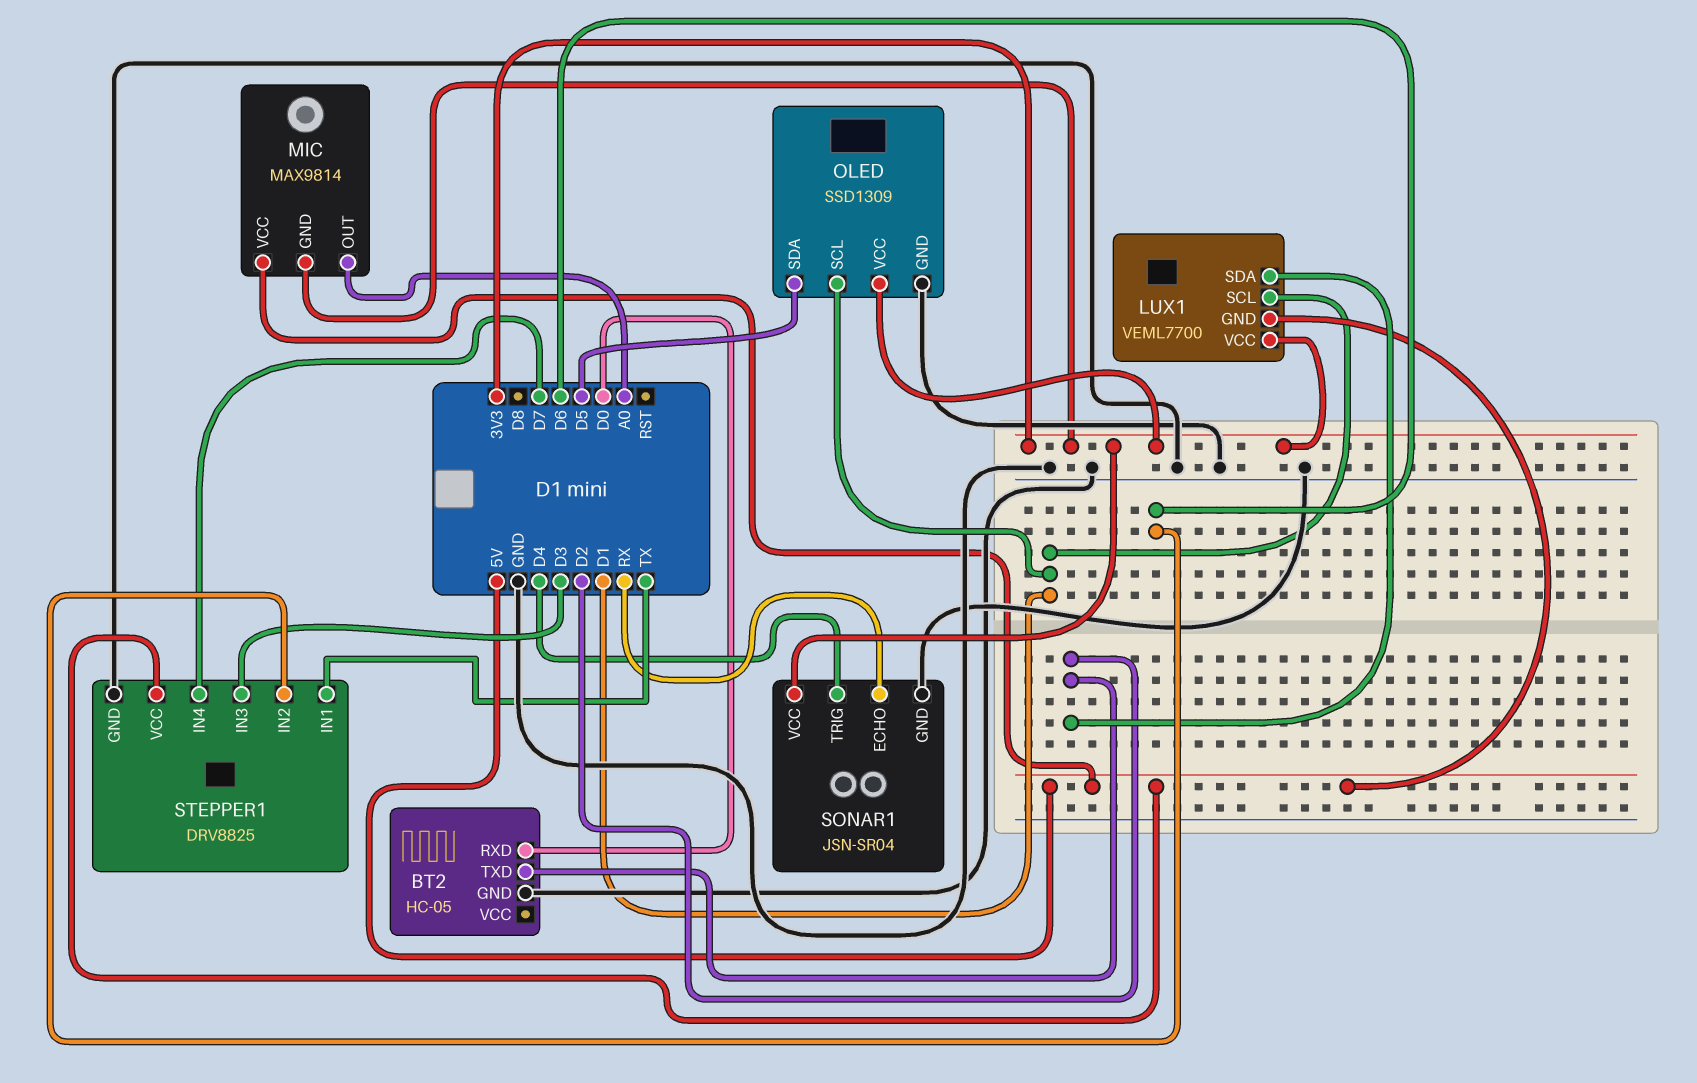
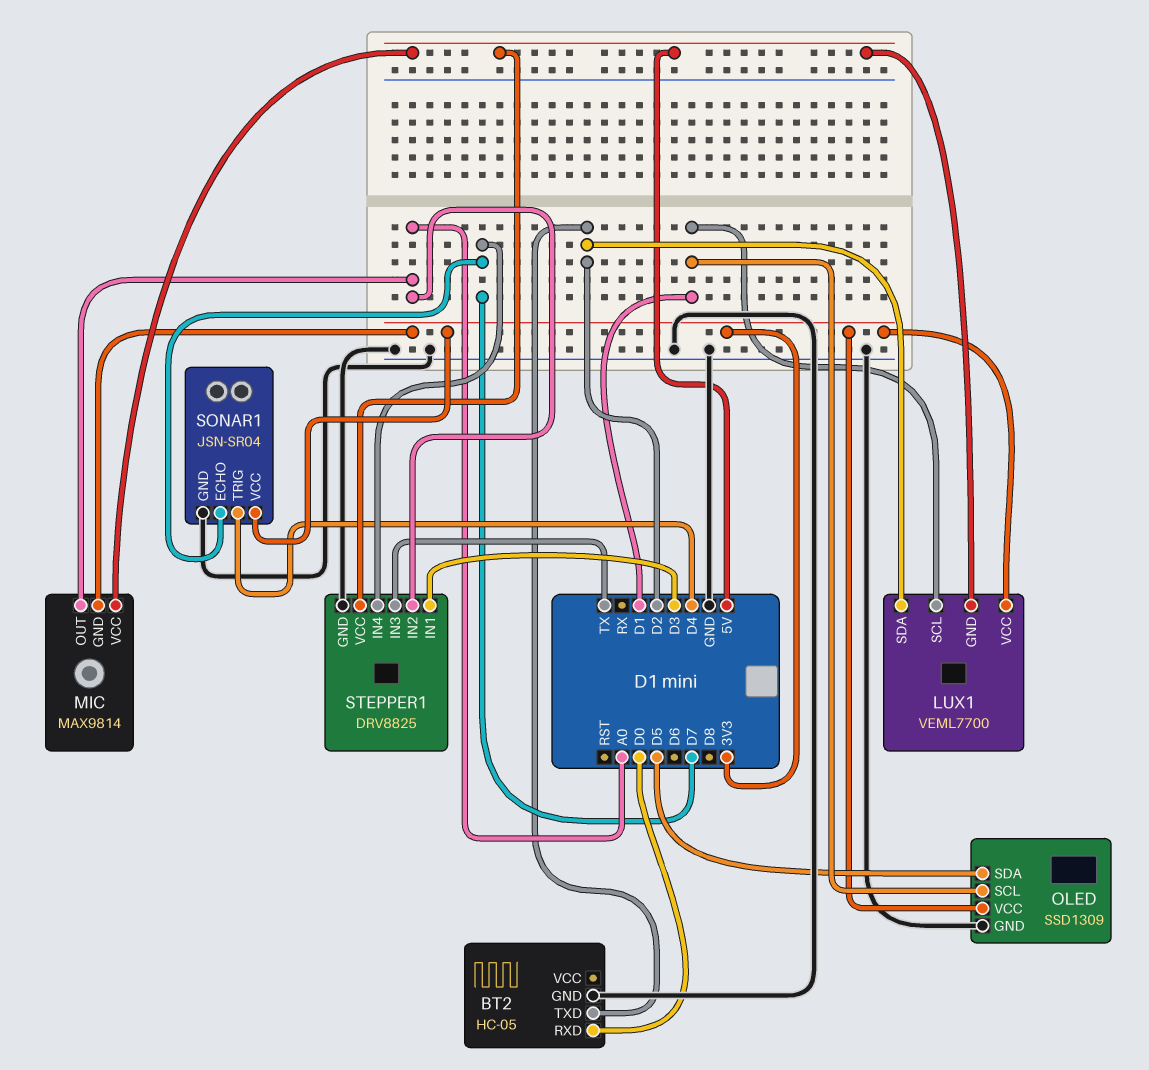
SONAR1 pin ECHO: RX -> D7
STEPPER1 pin IN1: TX -> D3
STEPPER1 pin IN2: D6 -> A0
STEPPER1 pin IN3: D3 -> TX

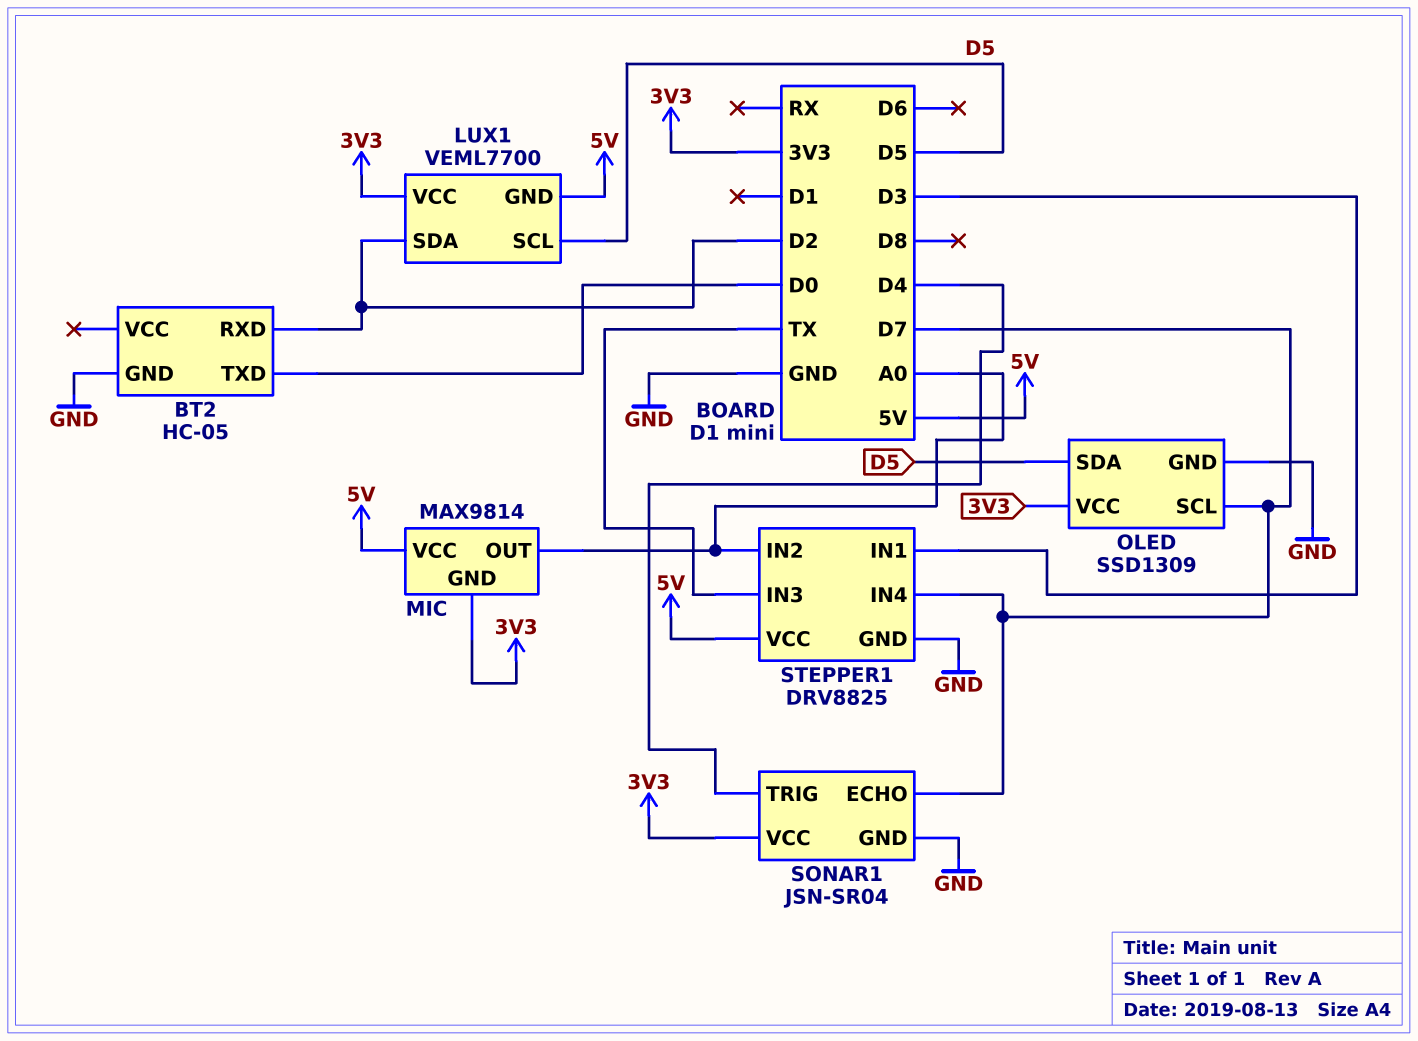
BT2 pin RXD: D0 -> D2
BT2 pin TXD: D2 -> D0
LUX1 pin SCL: D1 -> D5
OLED pin SCL: D1 -> D7

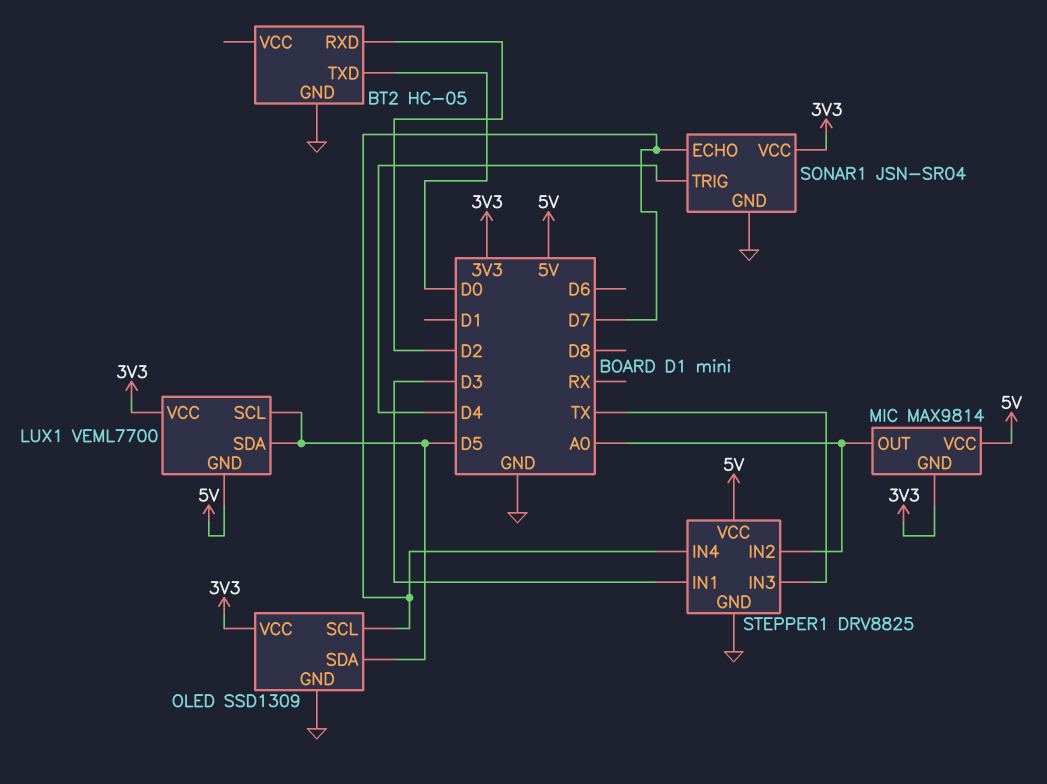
LUX1 pin SDA: D2 -> D5

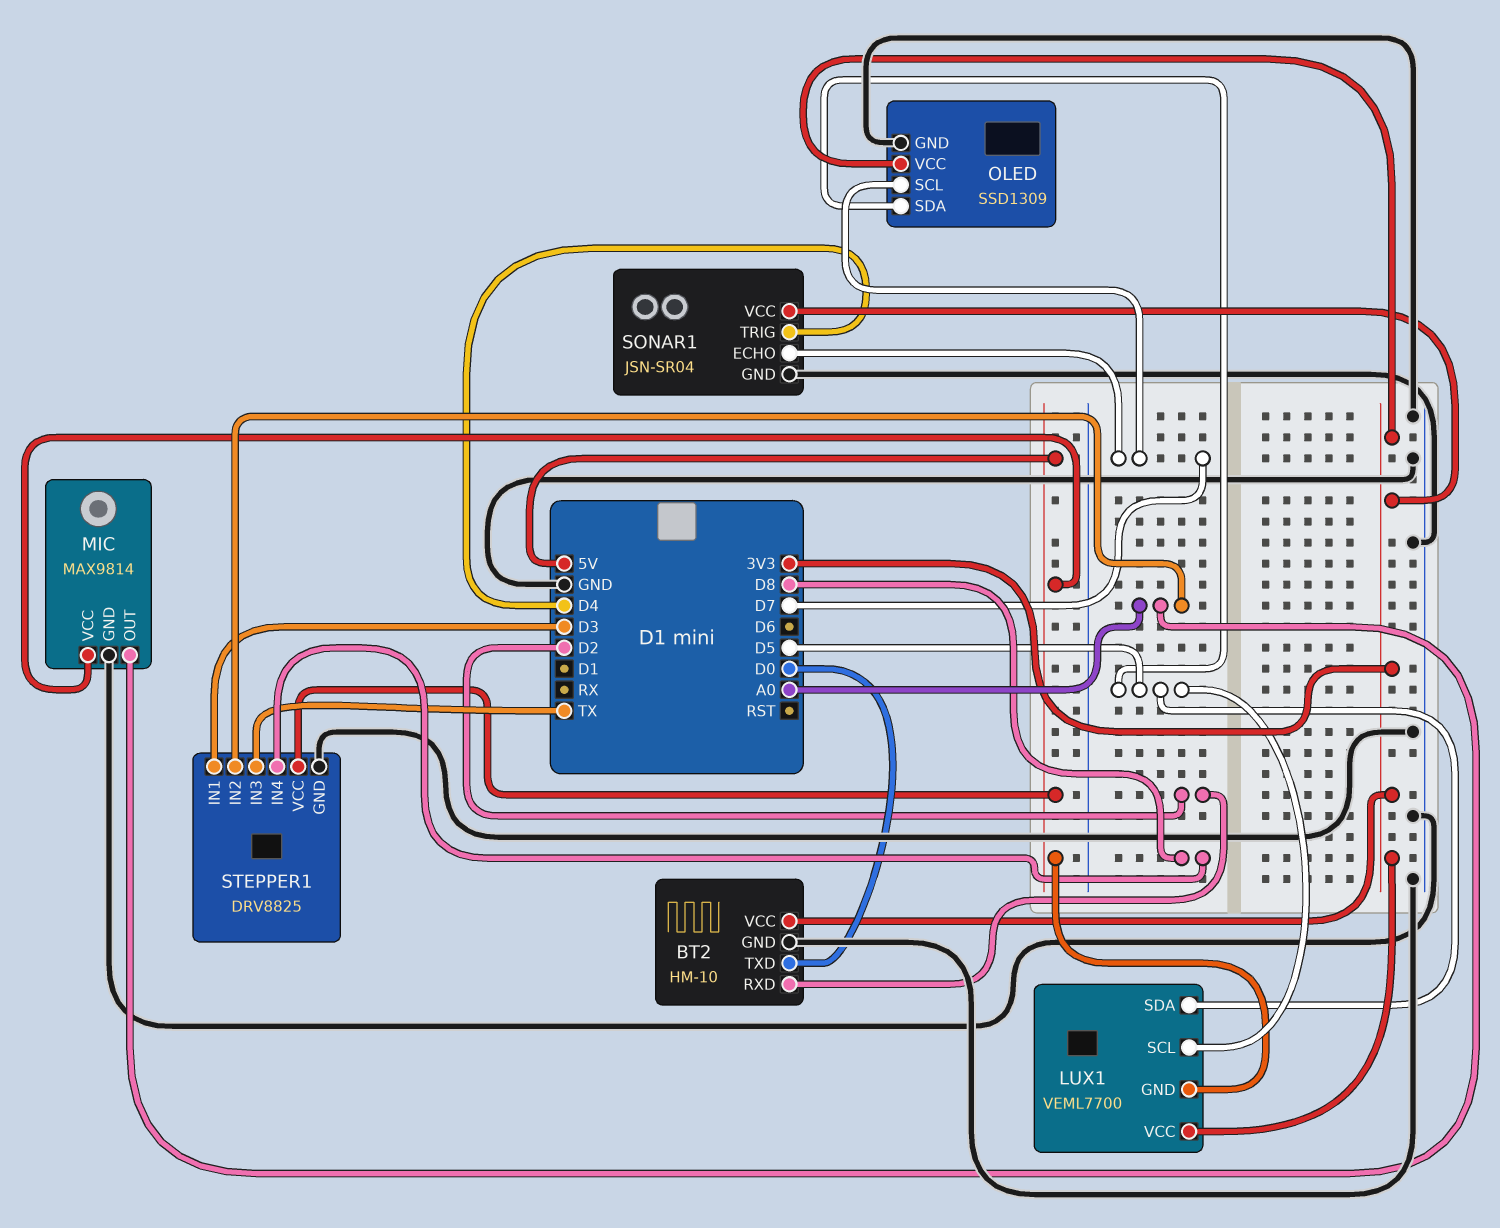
BT2: HC-05 -> HM-10
BT2 pin VCC: none -> 3V3
MIC pin GND: 3V3 -> GND
STEPPER1 pin IN4: D7 -> D8

